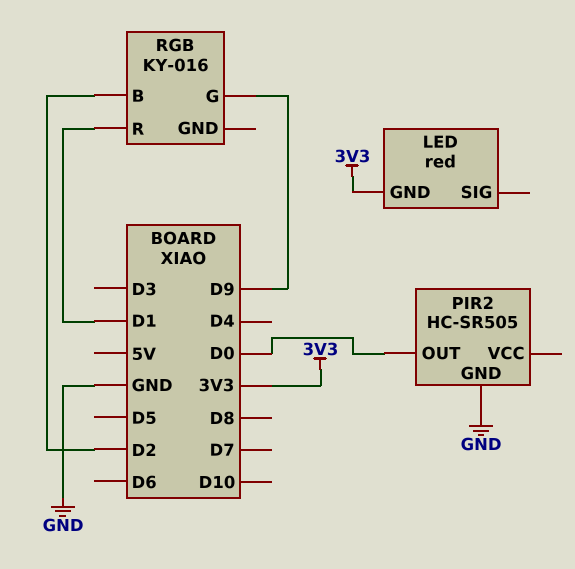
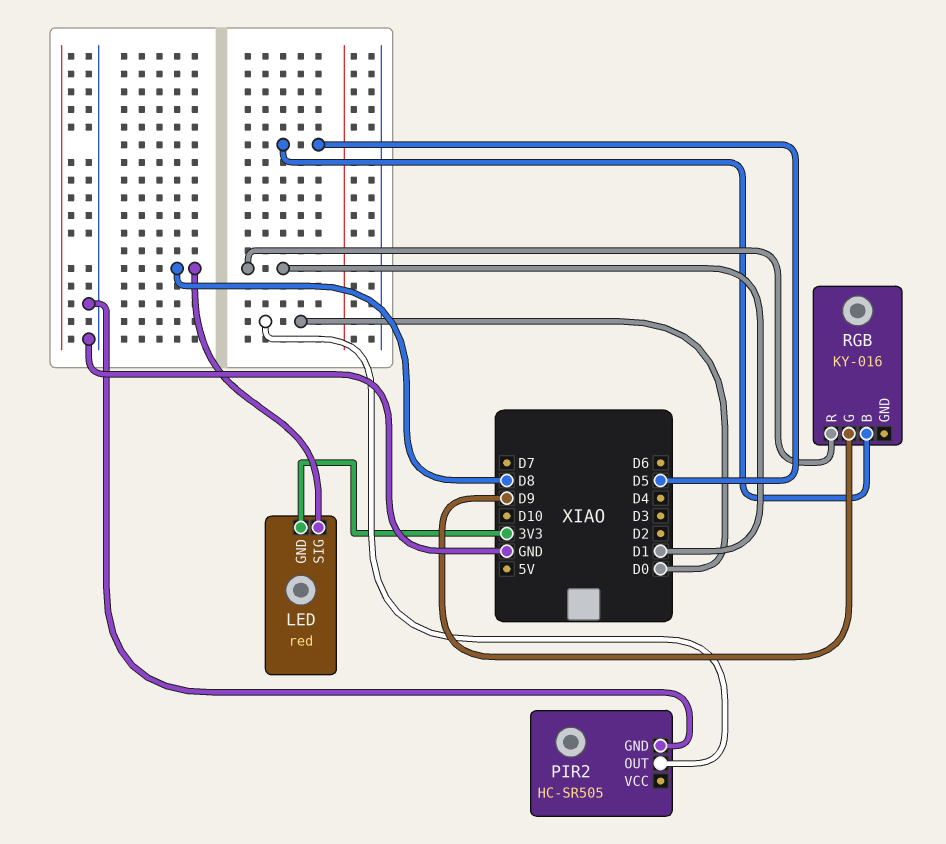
LED pin SIG: none -> D8
RGB pin B: D2 -> D5

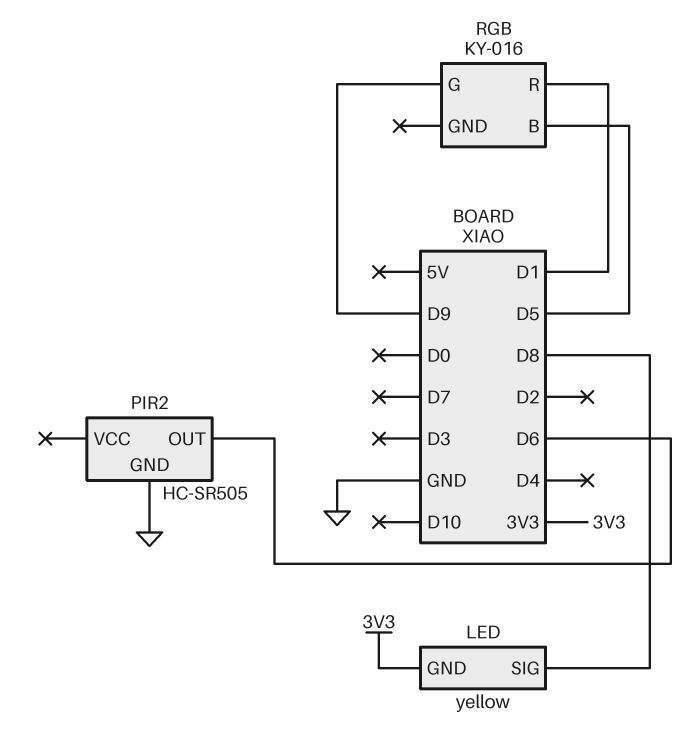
LED: red -> yellow
PIR2 pin OUT: D0 -> D6

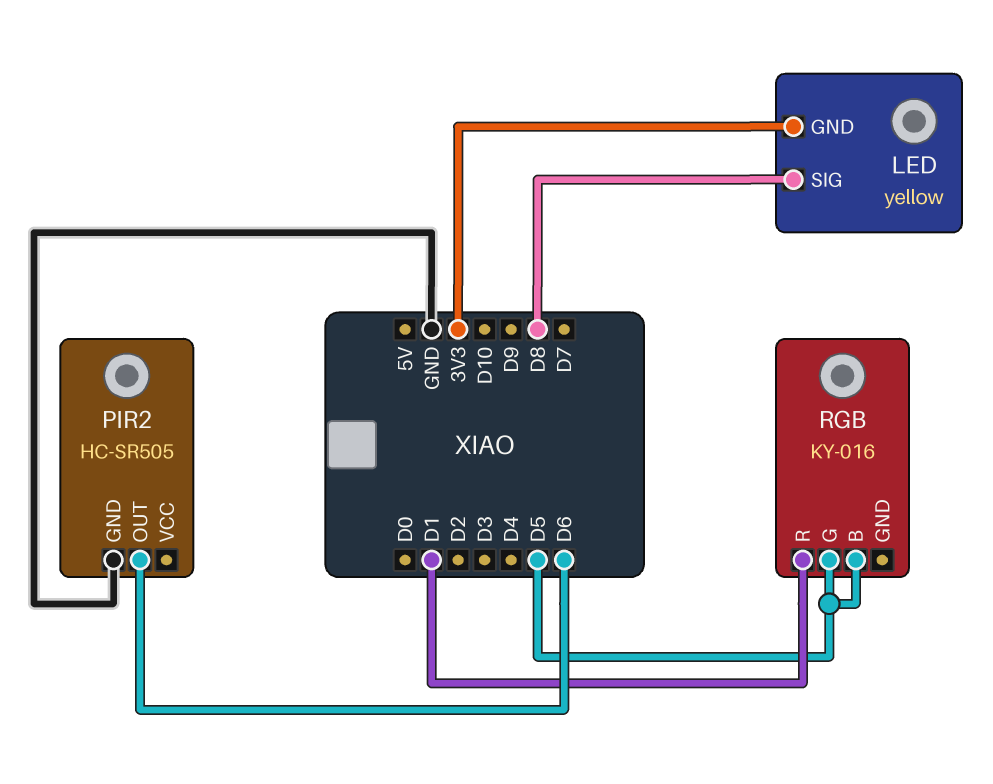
RGB pin G: D9 -> D5

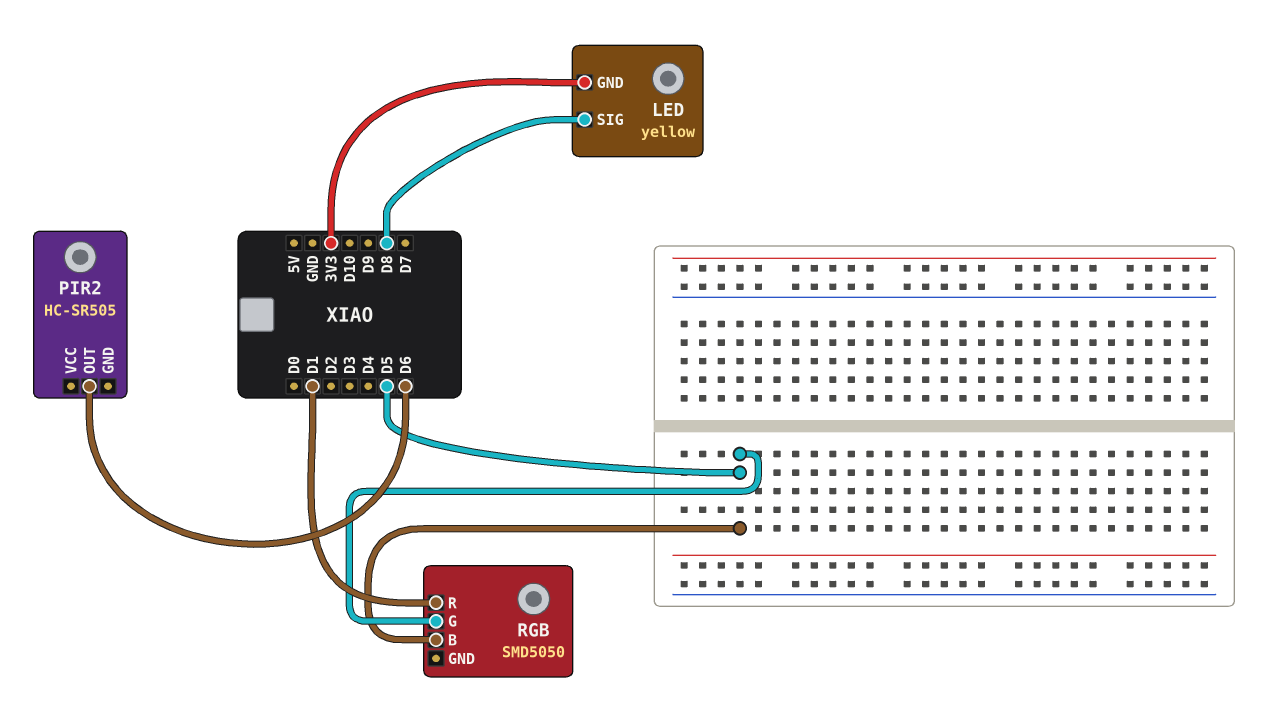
PIR2 pin GND: GND -> none
RGB: KY-016 -> SMD5050

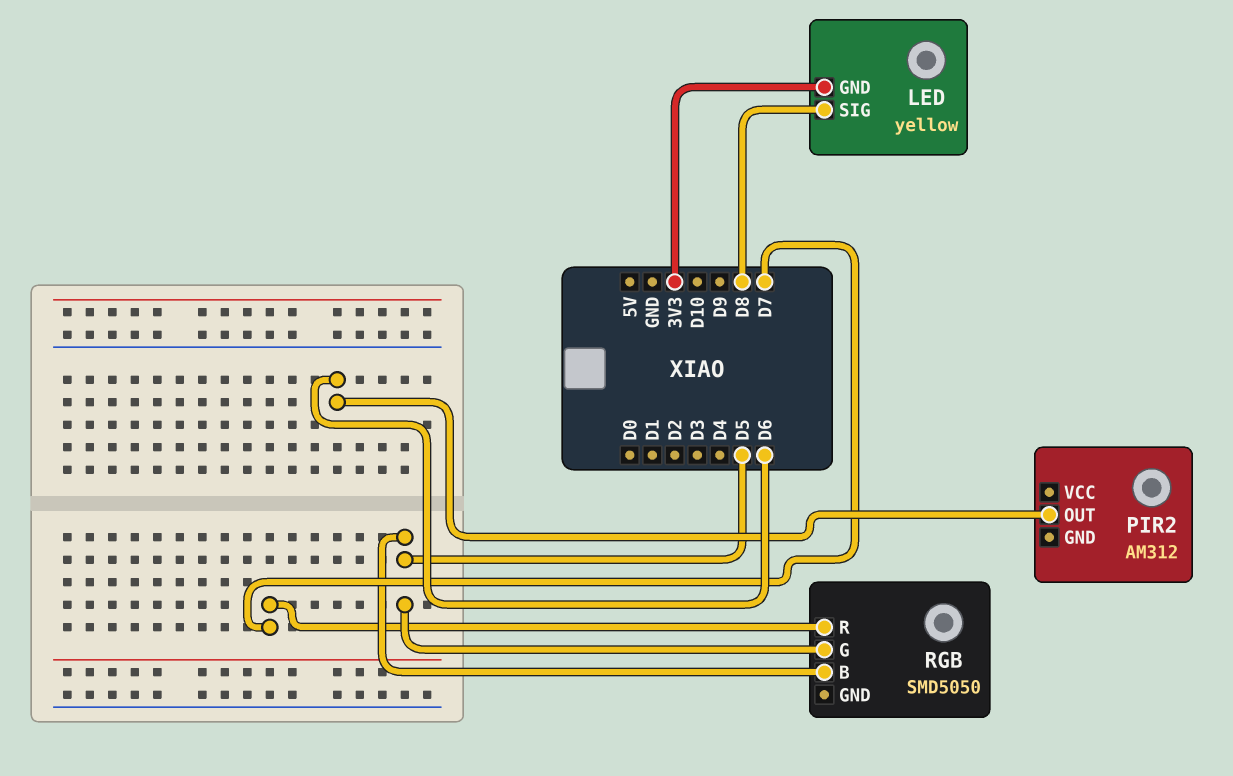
PIR2: HC-SR505 -> AM312
RGB pin R: D1 -> D7

